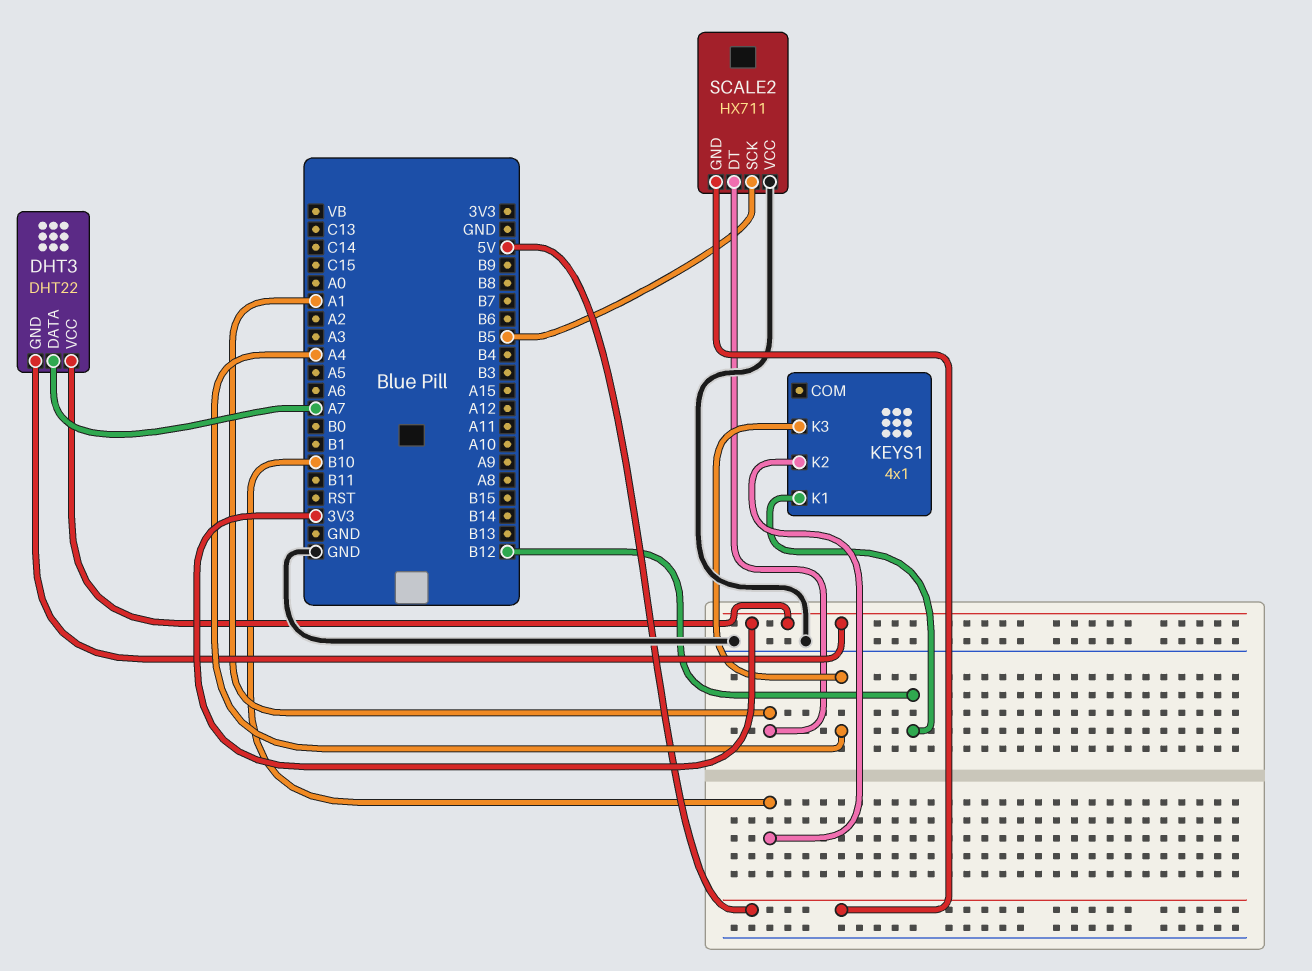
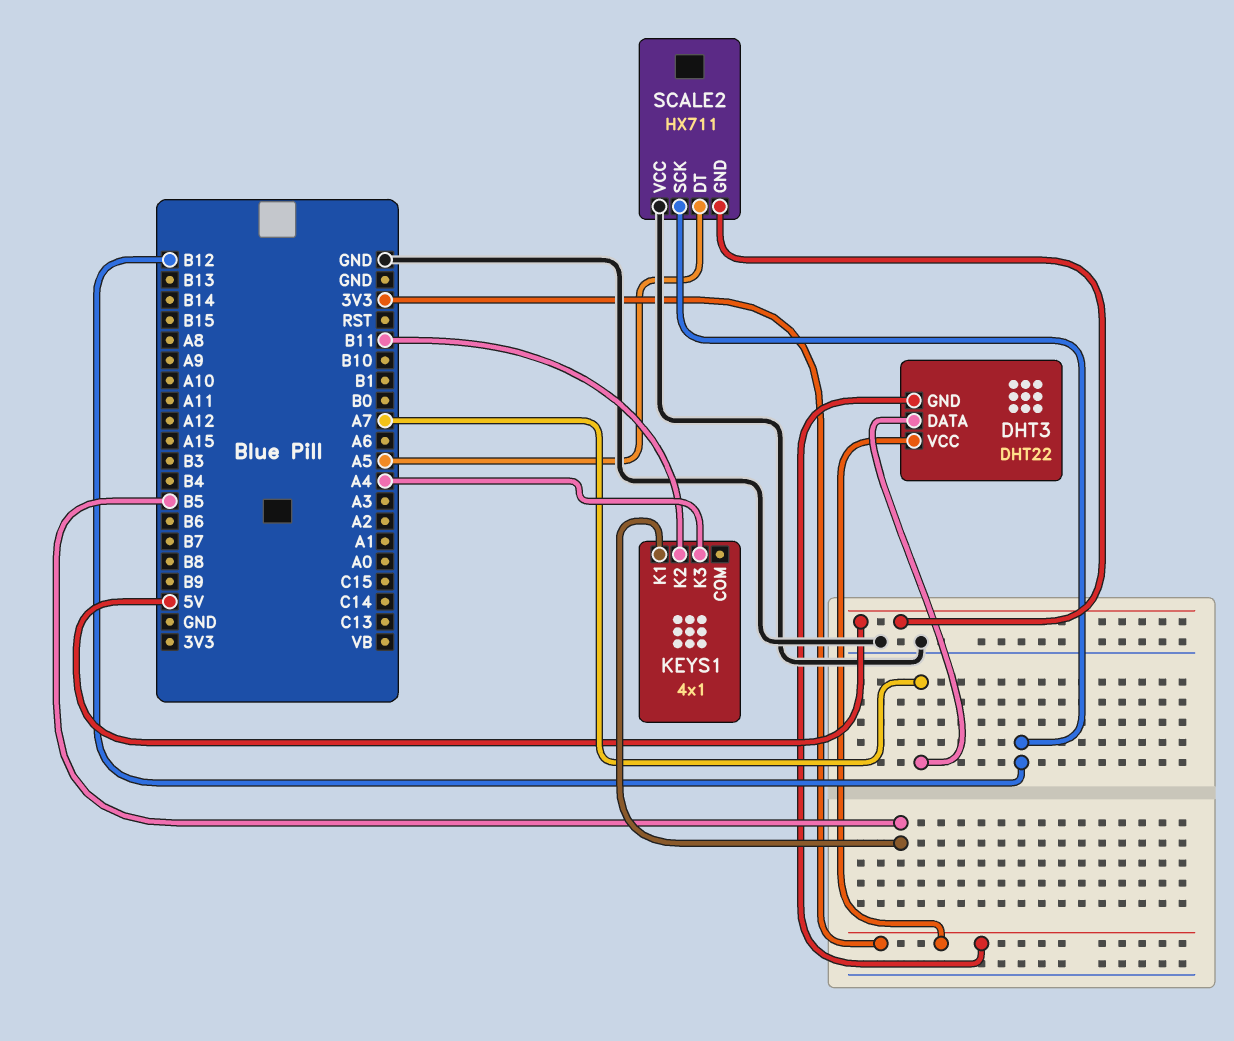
KEYS1 pin K1: B12 -> B5
KEYS1 pin K2: B10 -> B11
SCALE2 pin DT: A1 -> A5
SCALE2 pin SCK: B5 -> B12

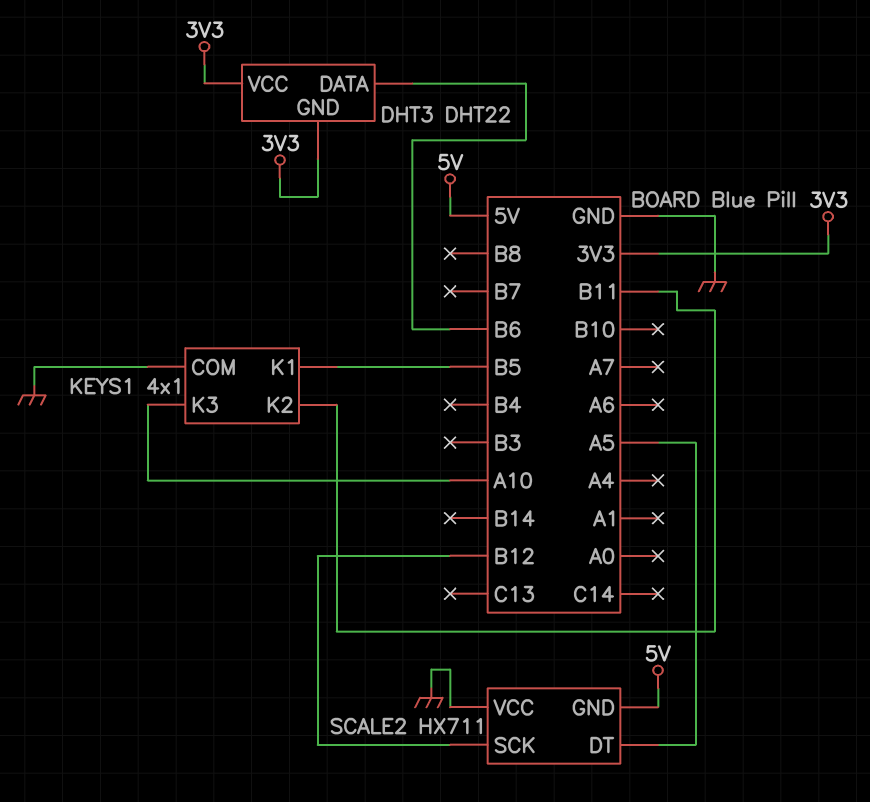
DHT3 pin DATA: A7 -> B6
KEYS1 pin COM: none -> GND
KEYS1 pin K3: A4 -> A10

